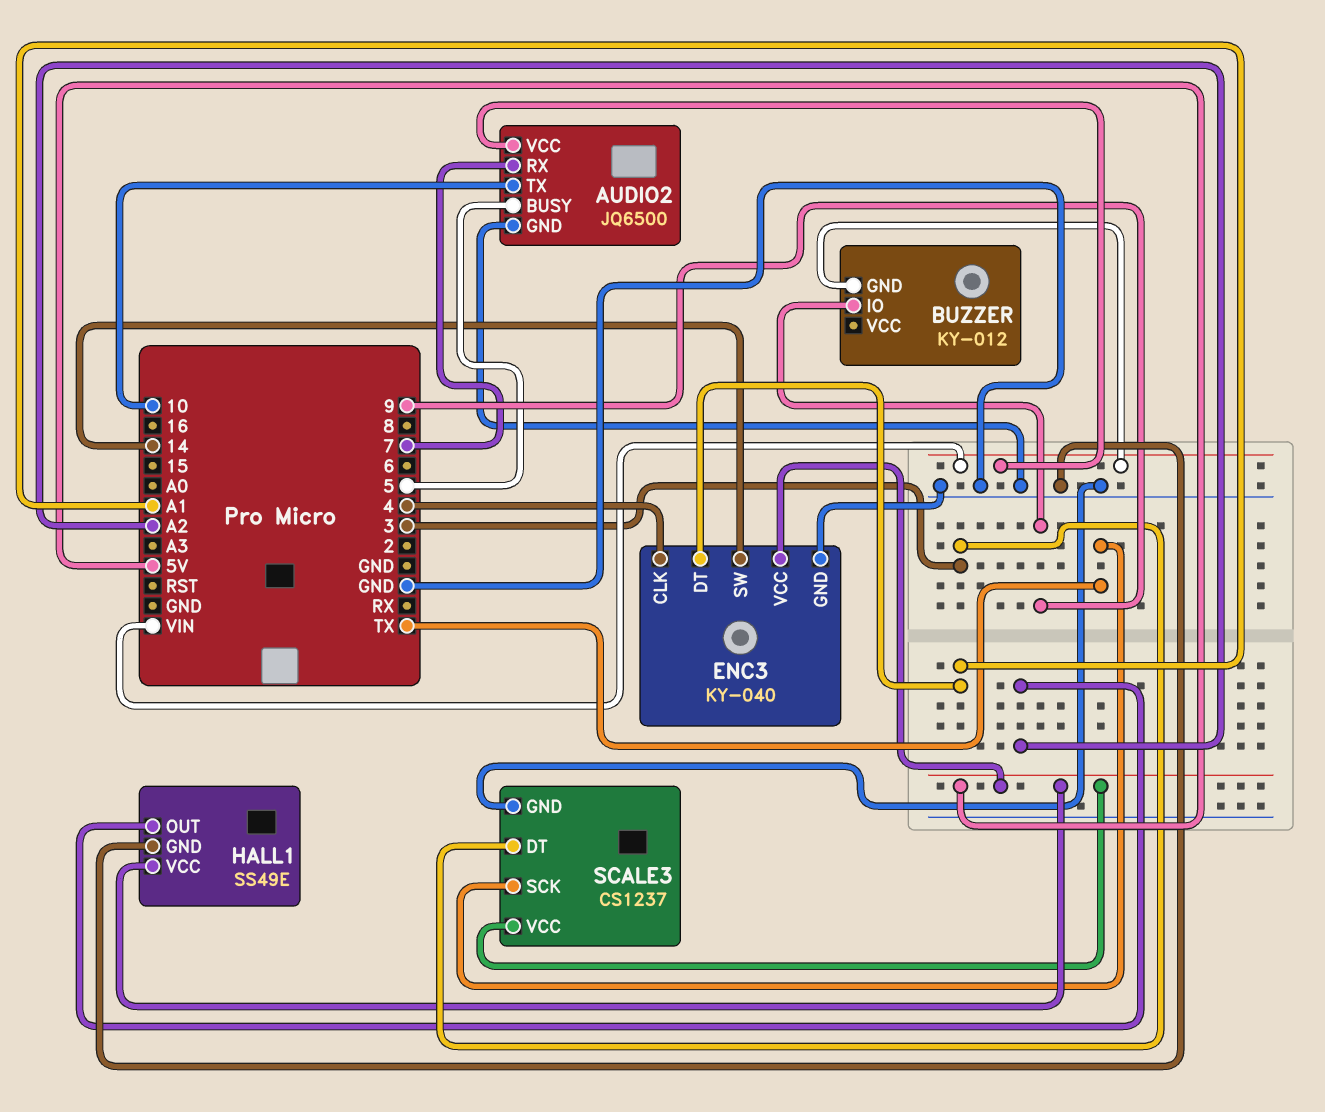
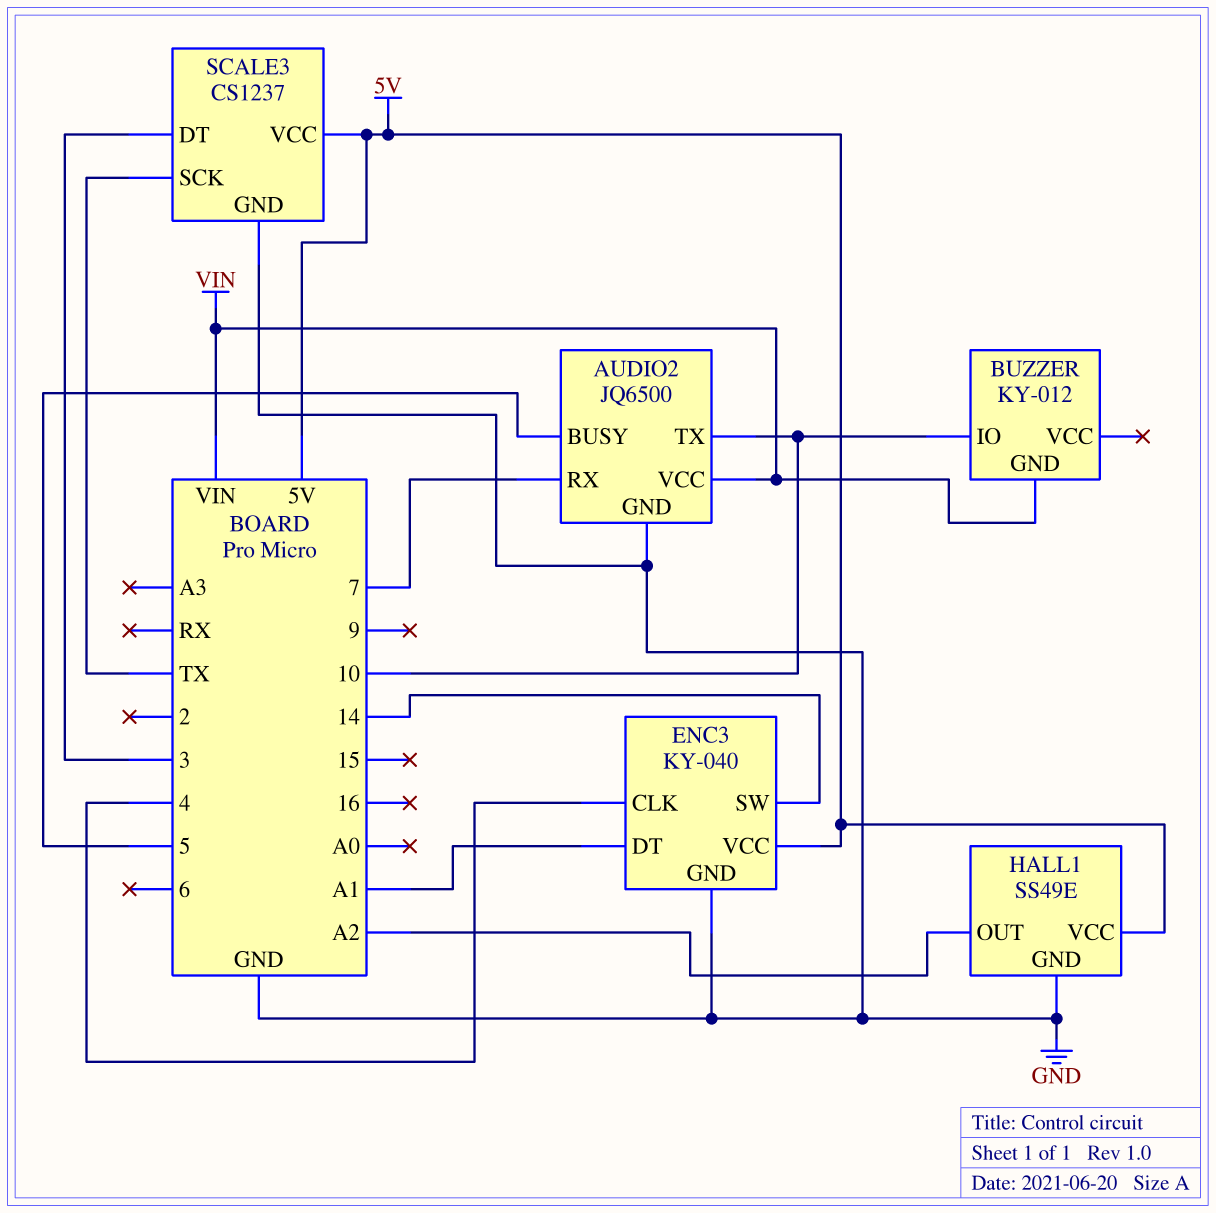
BUZZER pin IO: 9 -> 10

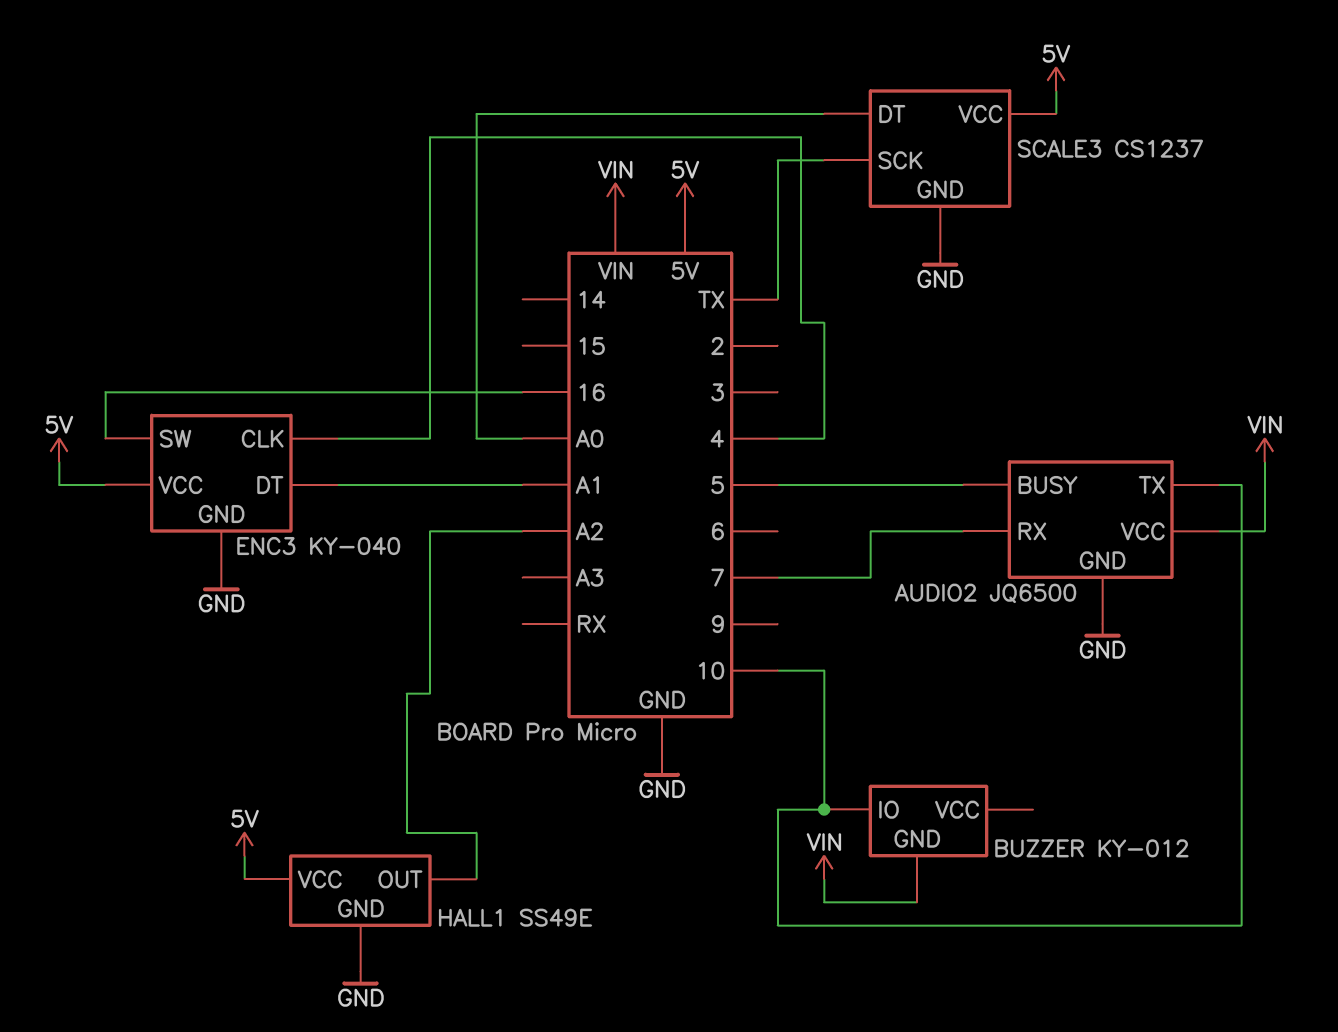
ENC3 pin SW: 14 -> 16
SCALE3 pin DT: 3 -> A0

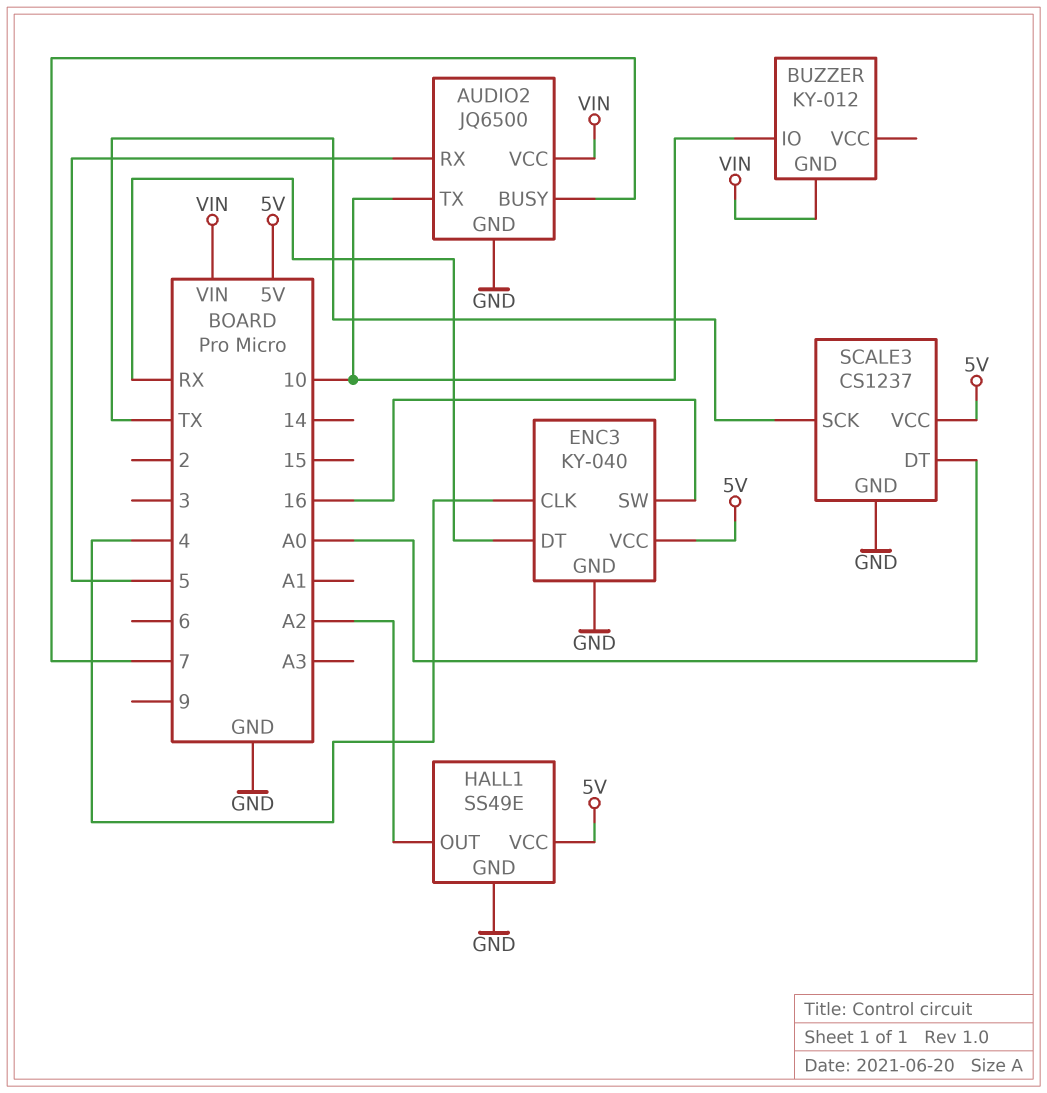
AUDIO2 pin BUSY: 5 -> 7
AUDIO2 pin RX: 7 -> 5
ENC3 pin DT: A1 -> RX

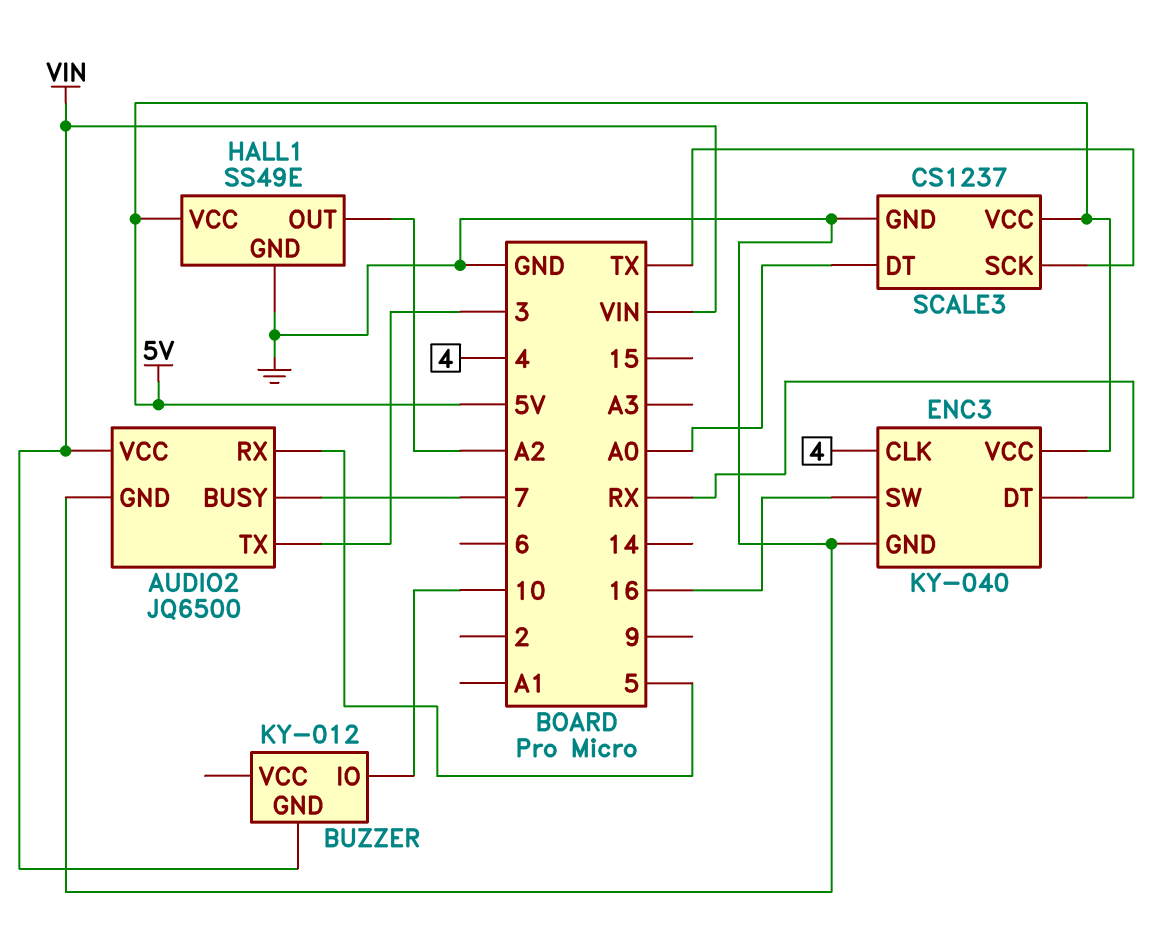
AUDIO2 pin TX: 10 -> 3

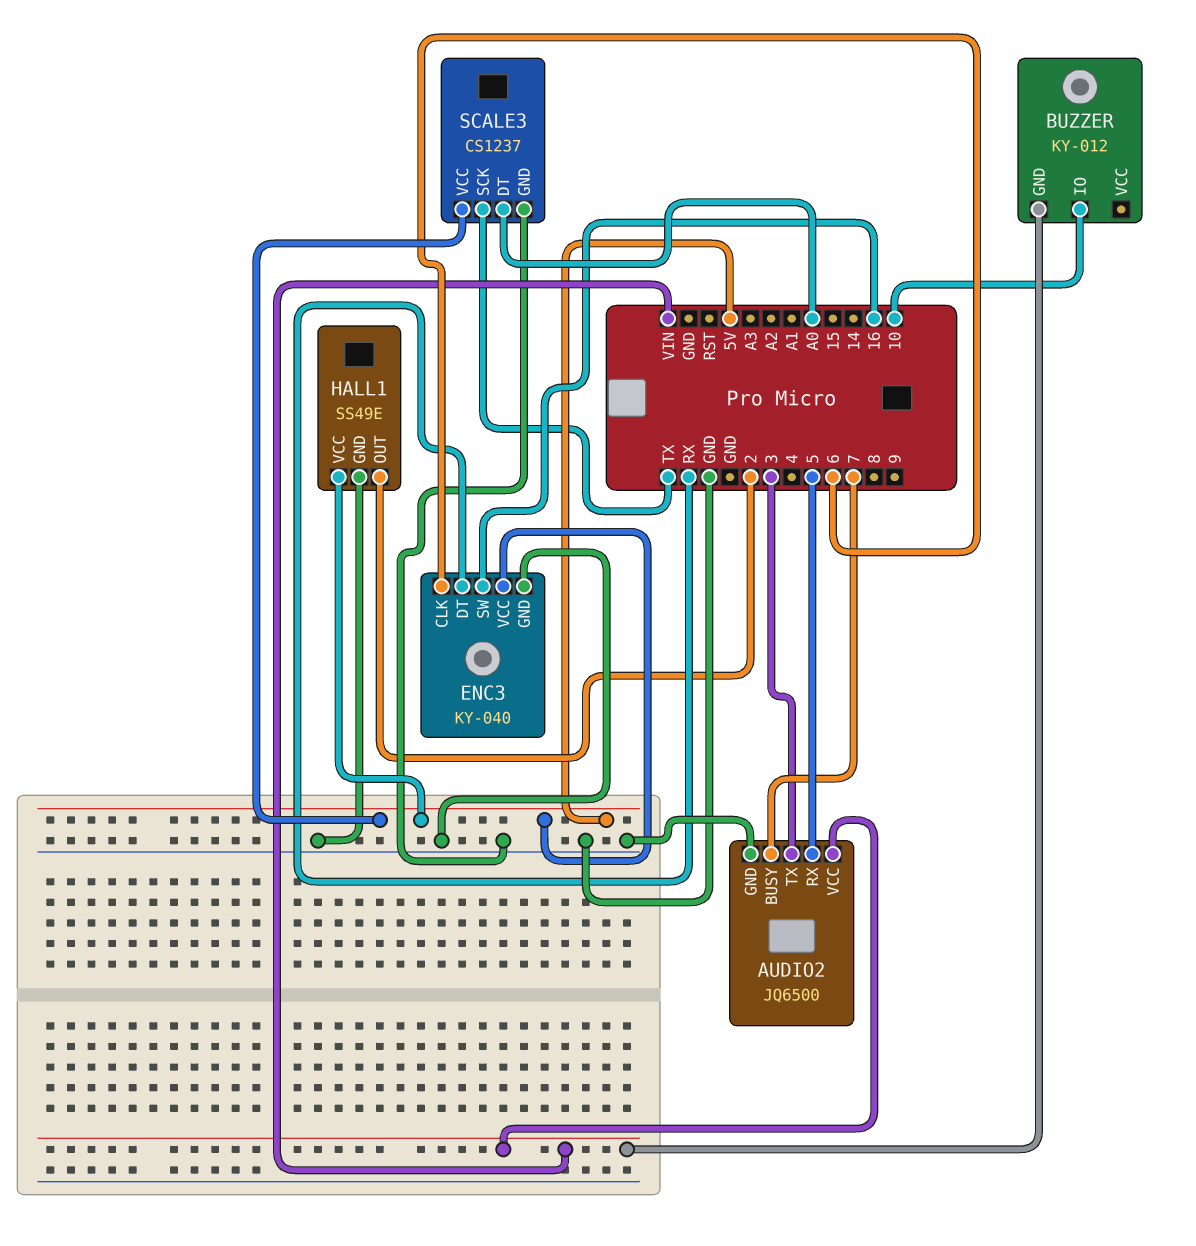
ENC3 pin CLK: 4 -> 6
HALL1 pin OUT: A2 -> 2

